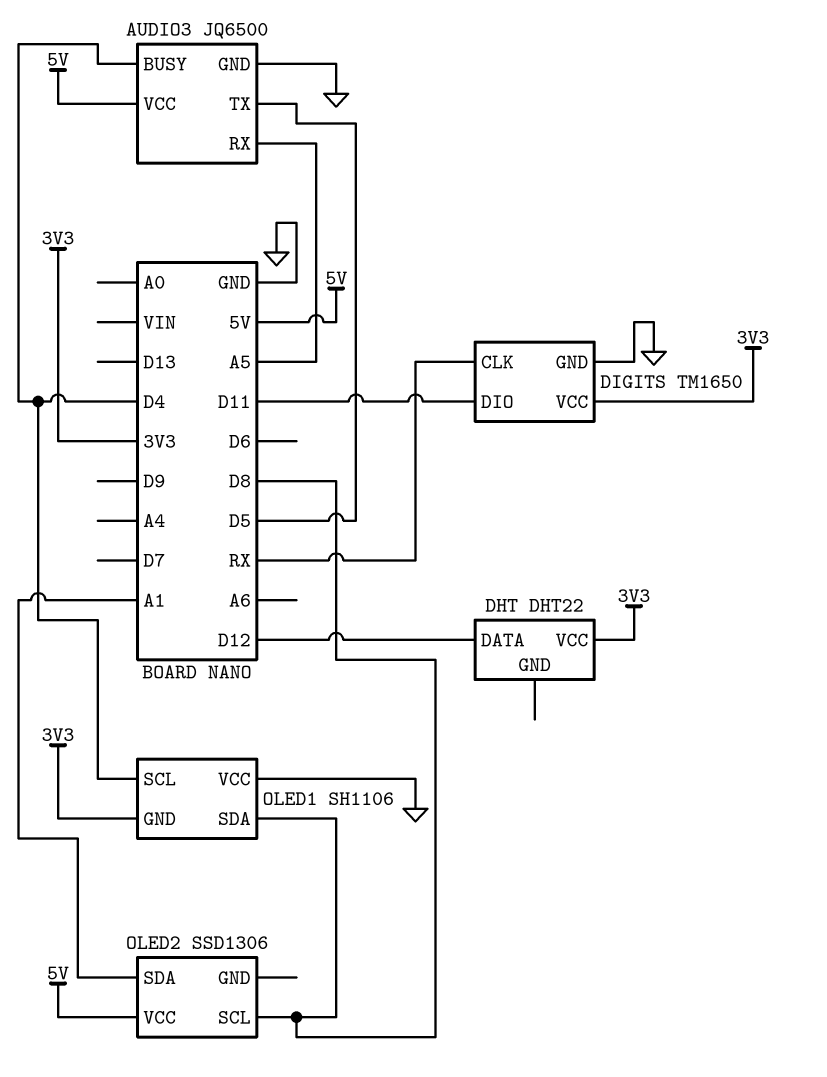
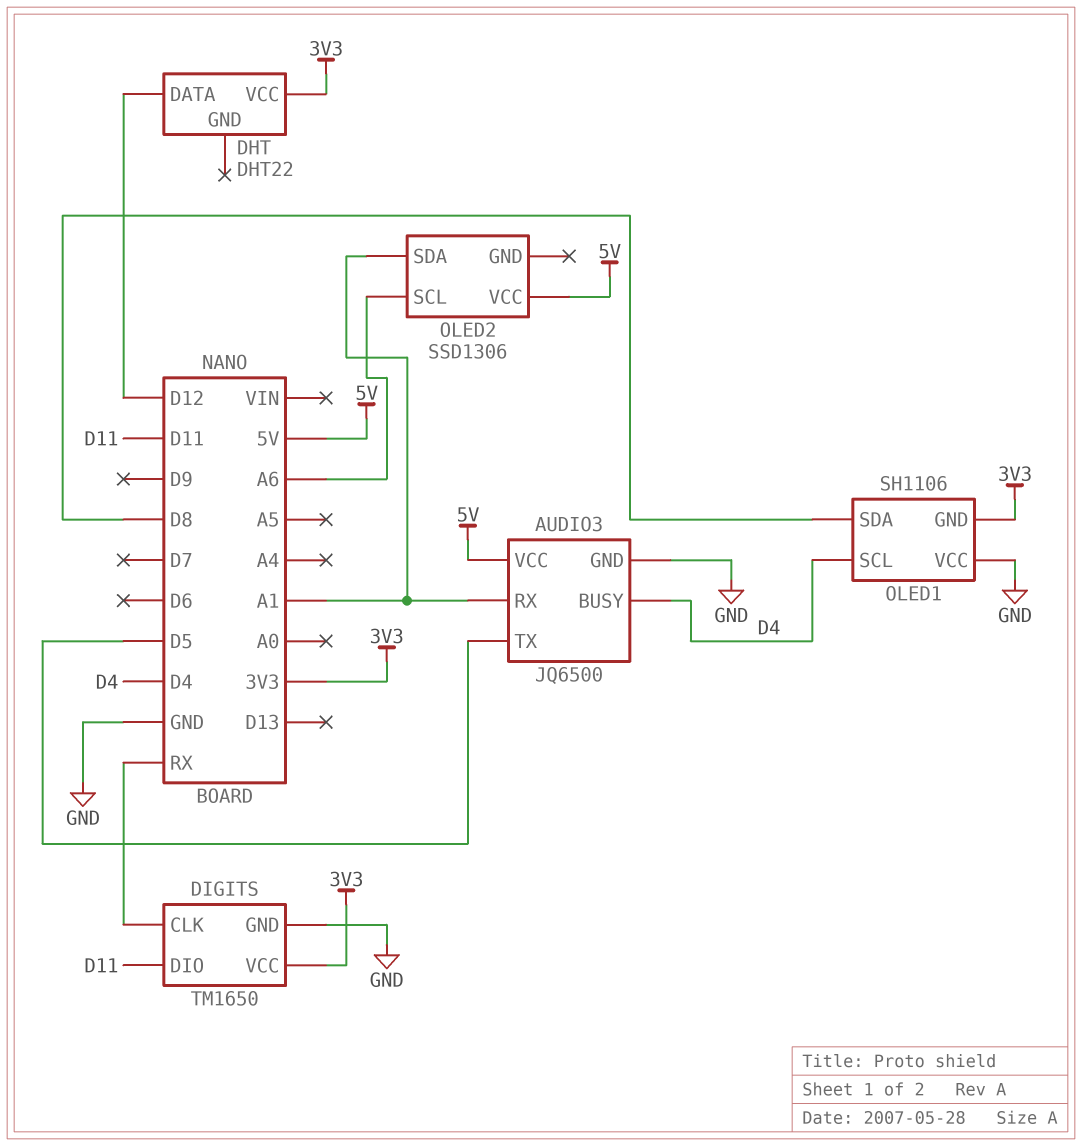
AUDIO3 pin RX: A5 -> A1
OLED2 pin SCL: D8 -> A6

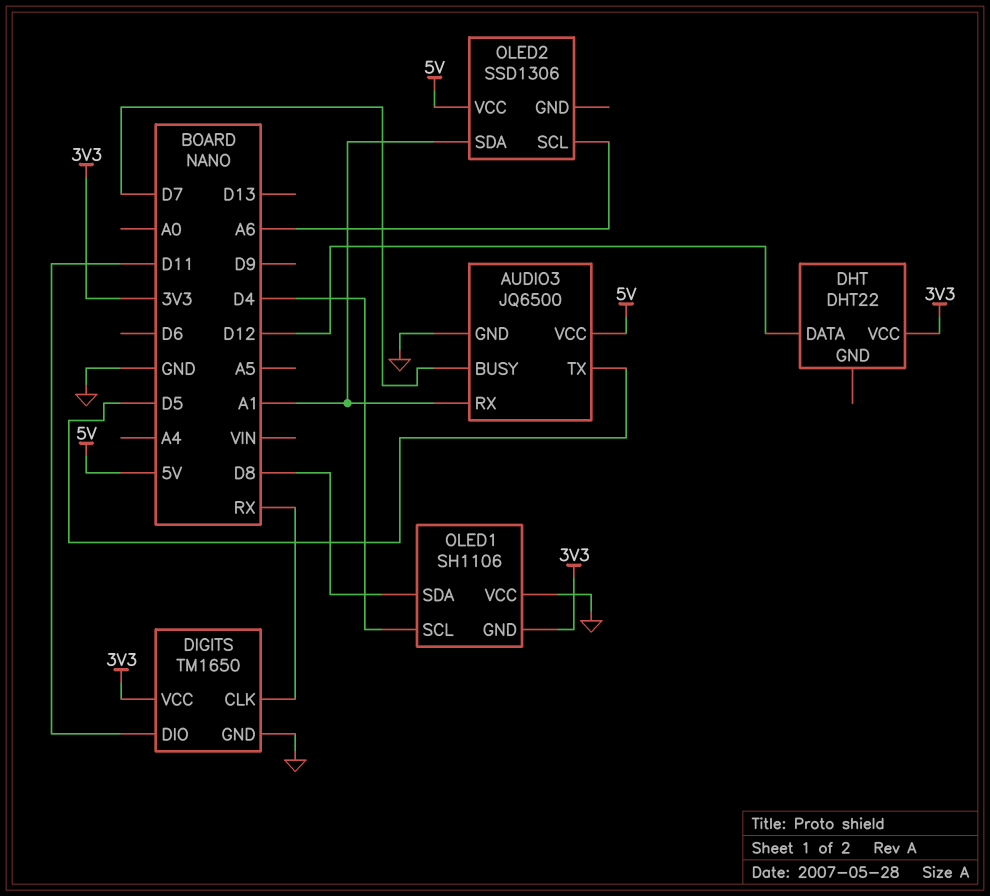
AUDIO3 pin BUSY: D4 -> D7

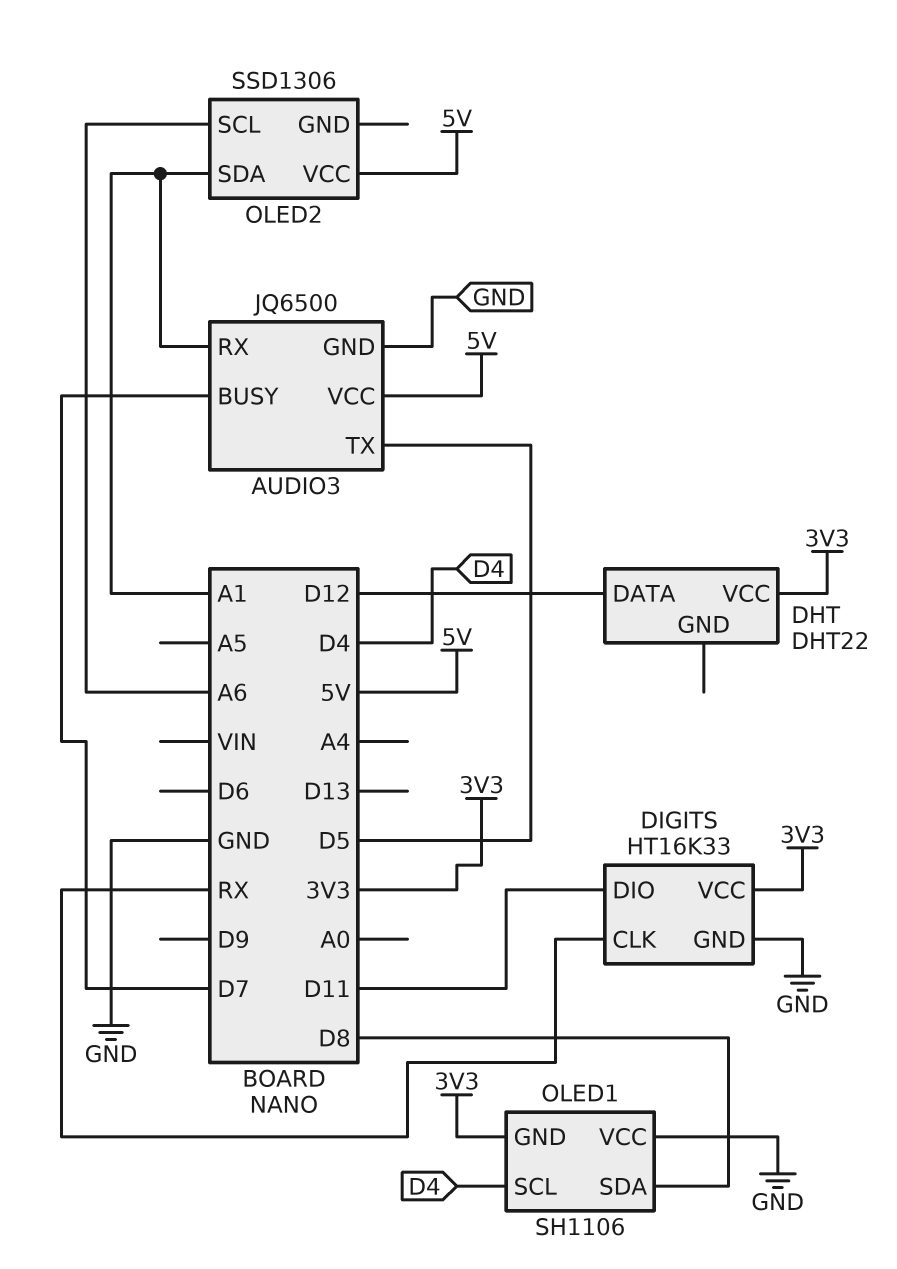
DIGITS: TM1650 -> HT16K33

